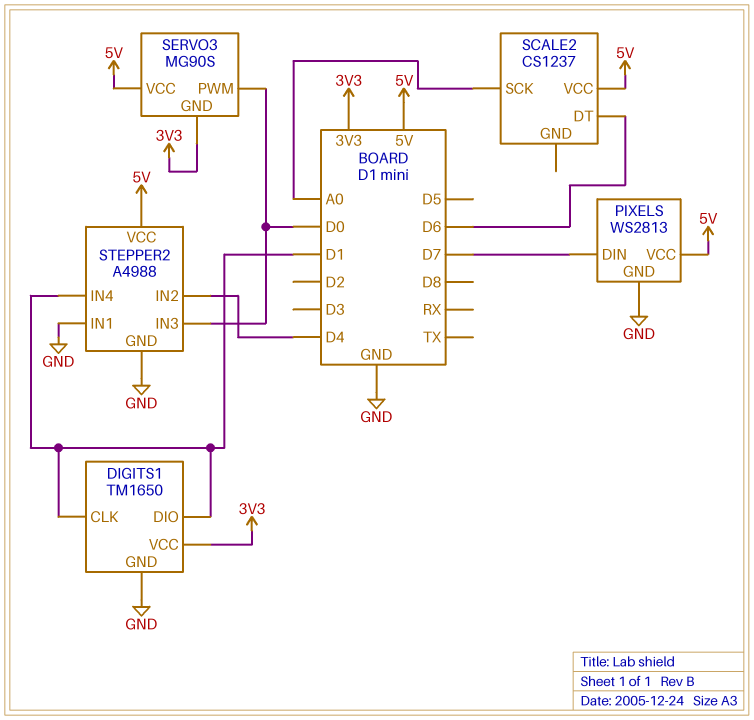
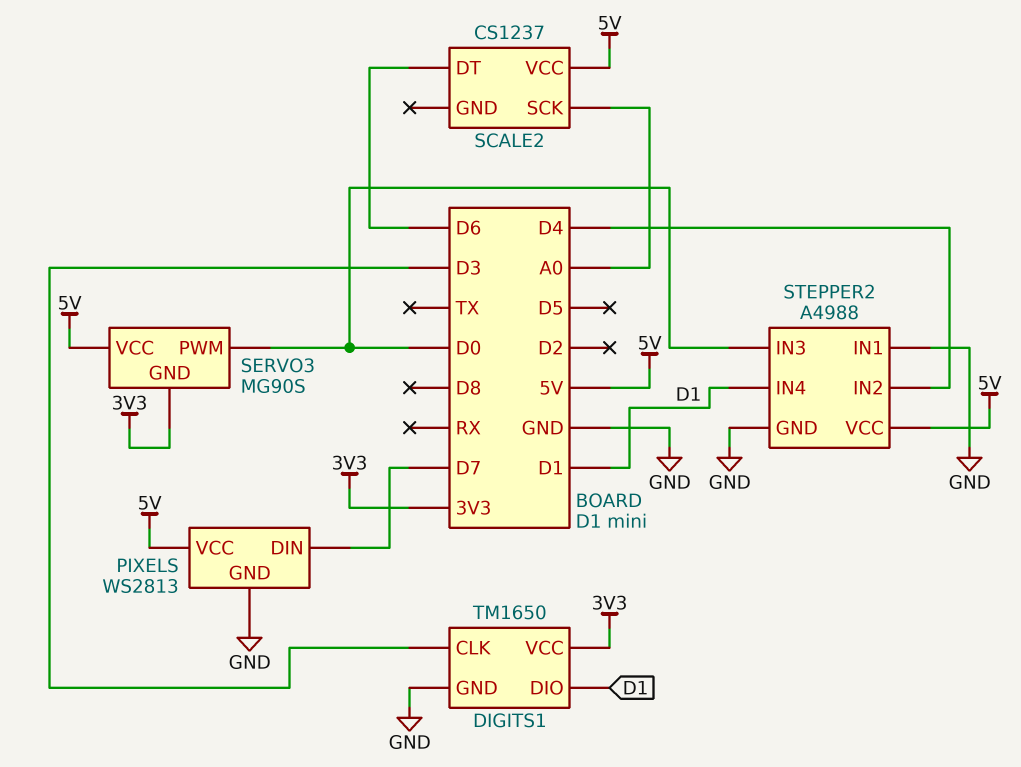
DIGITS1 pin CLK: D1 -> D3

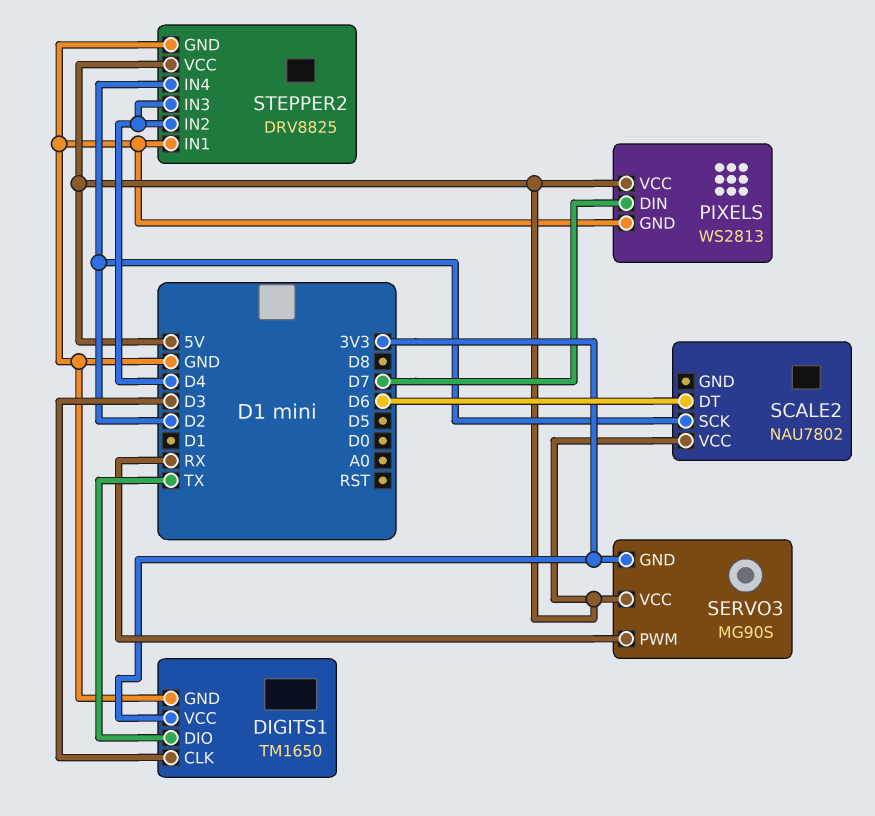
DIGITS1 pin DIO: D1 -> TX
SCALE2: CS1237 -> NAU7802
SCALE2 pin SCK: A0 -> D2
SERVO3 pin PWM: D0 -> RX
STEPPER2: A4988 -> DRV8825
STEPPER2 pin IN3: D0 -> D4
STEPPER2 pin IN4: D1 -> D2

